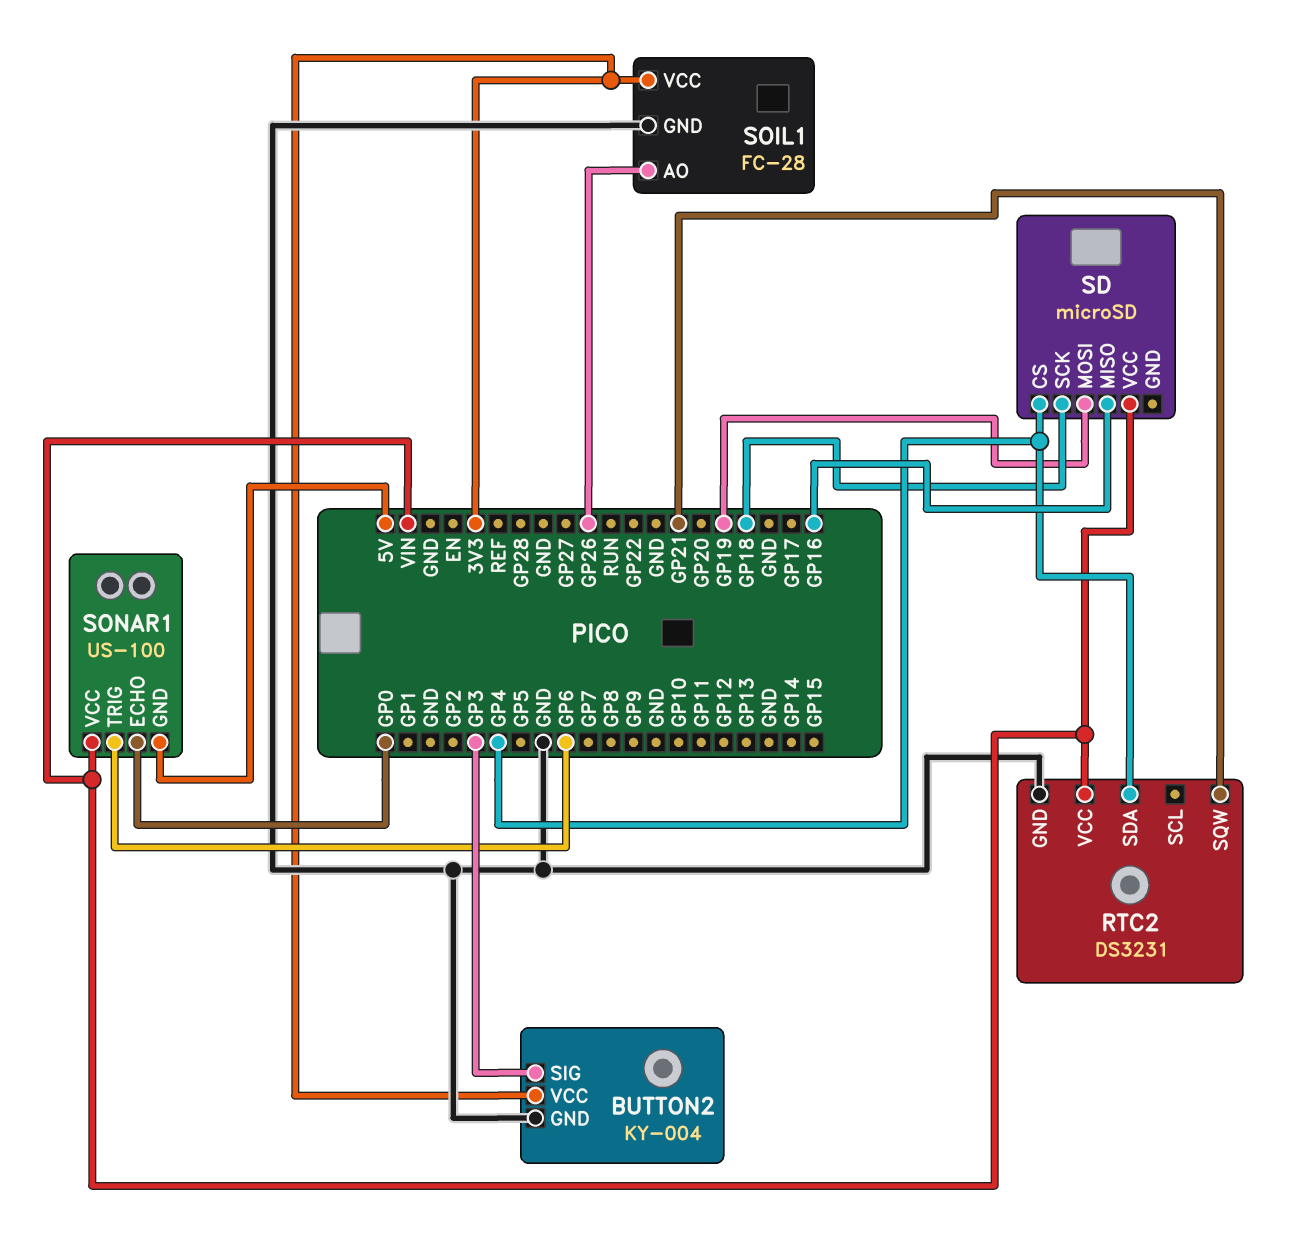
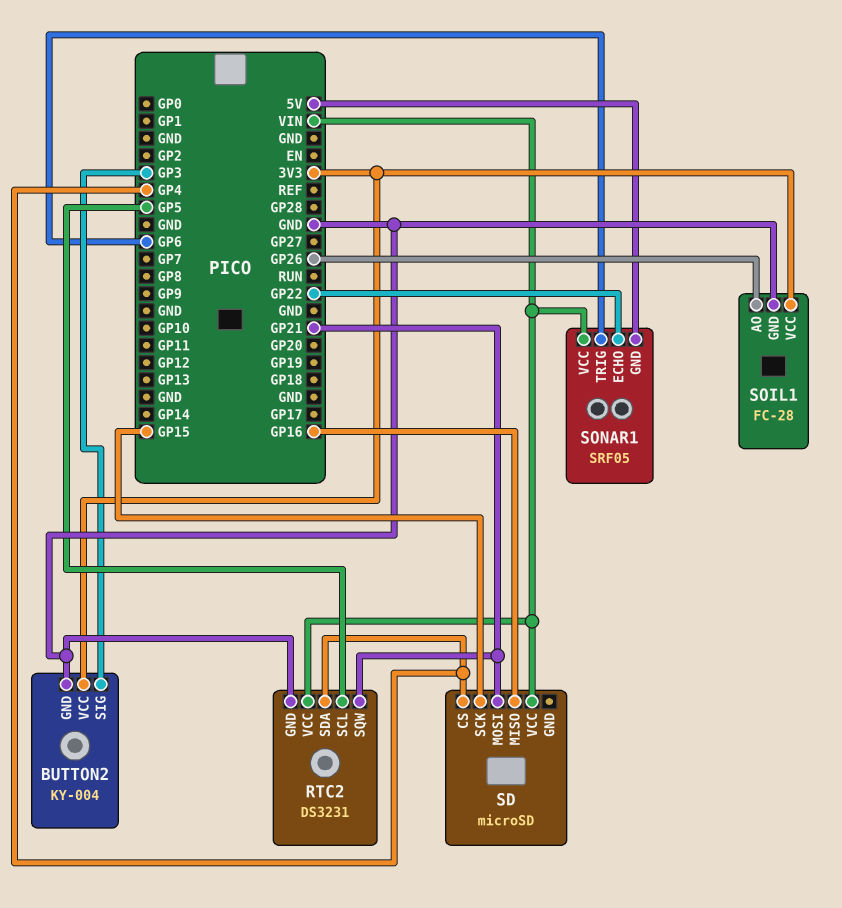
RTC2 pin SCL: none -> GP5
SD pin MOSI: GP19 -> GP21
SD pin SCK: GP18 -> GP15
SONAR1: US-100 -> SRF05
SONAR1 pin ECHO: GP0 -> GP22

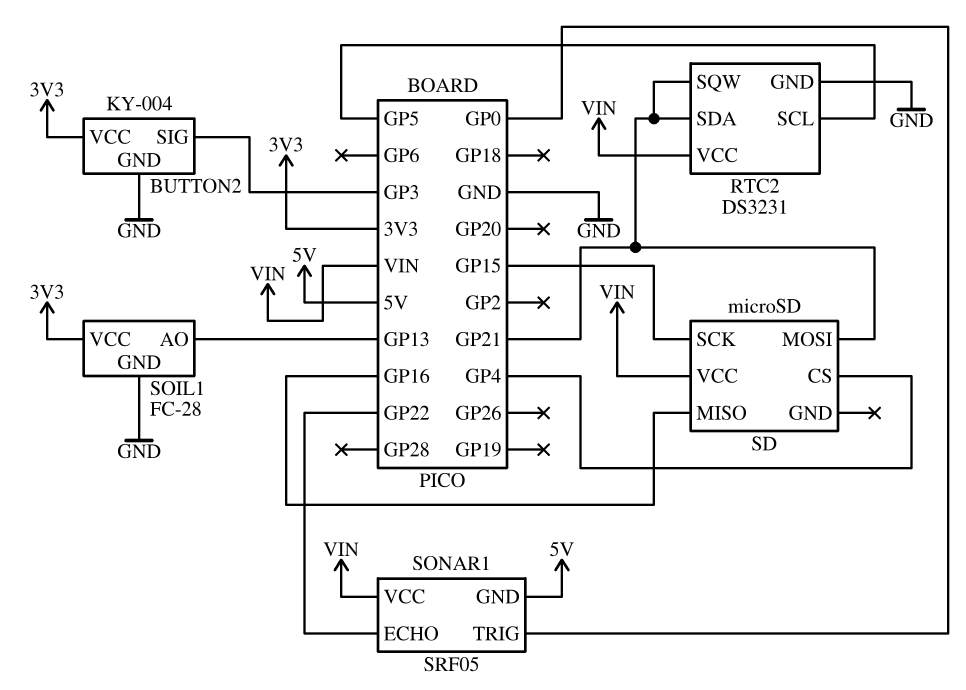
RTC2 pin SDA: GP4 -> GP21
SOIL1 pin AO: GP26 -> GP13
SONAR1 pin TRIG: GP6 -> GP0

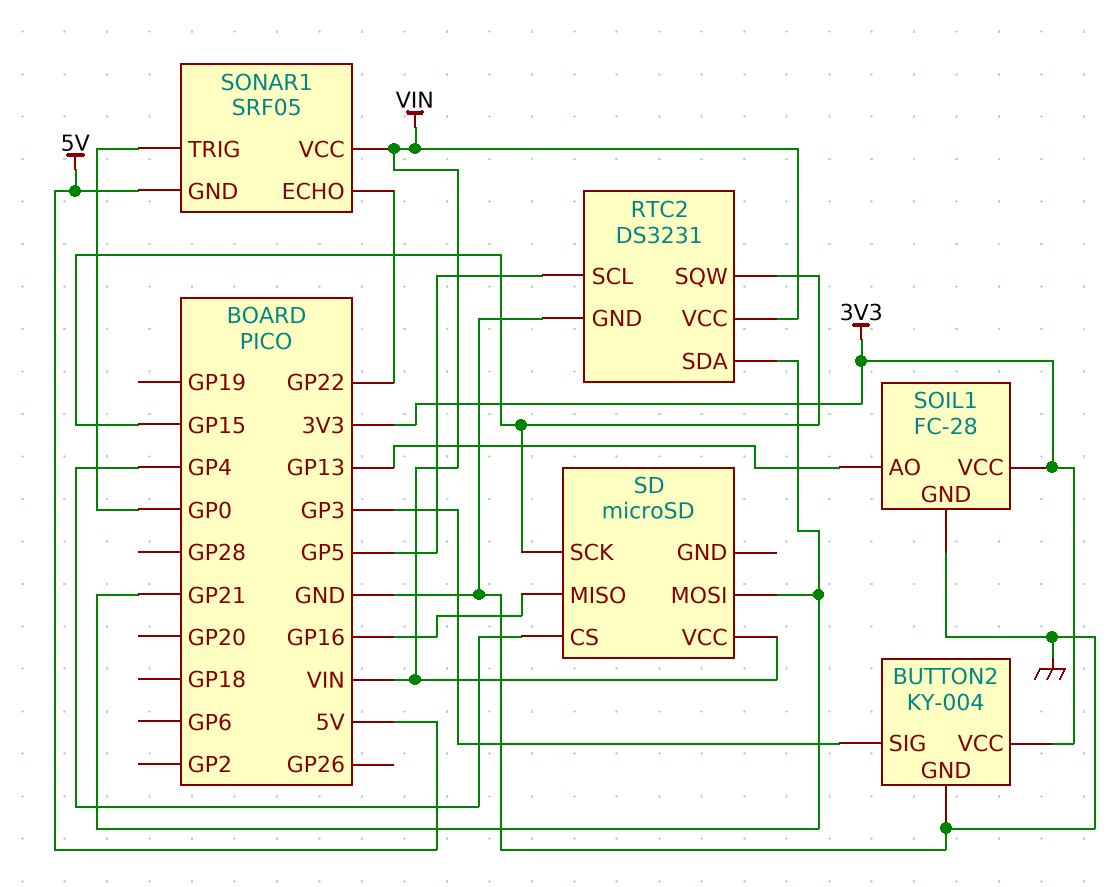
RTC2 pin SQW: GP21 -> GP15

